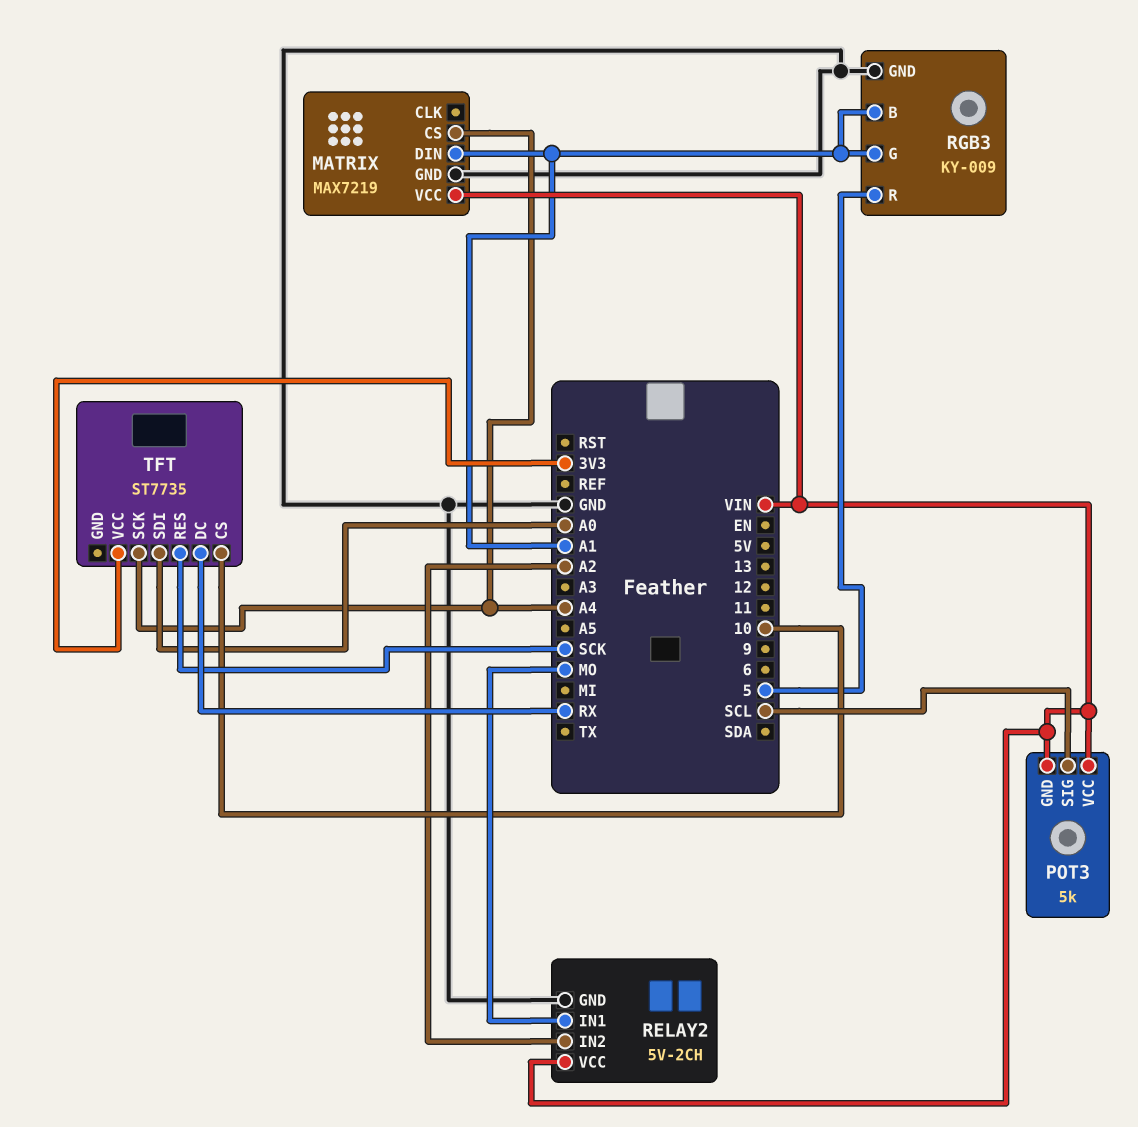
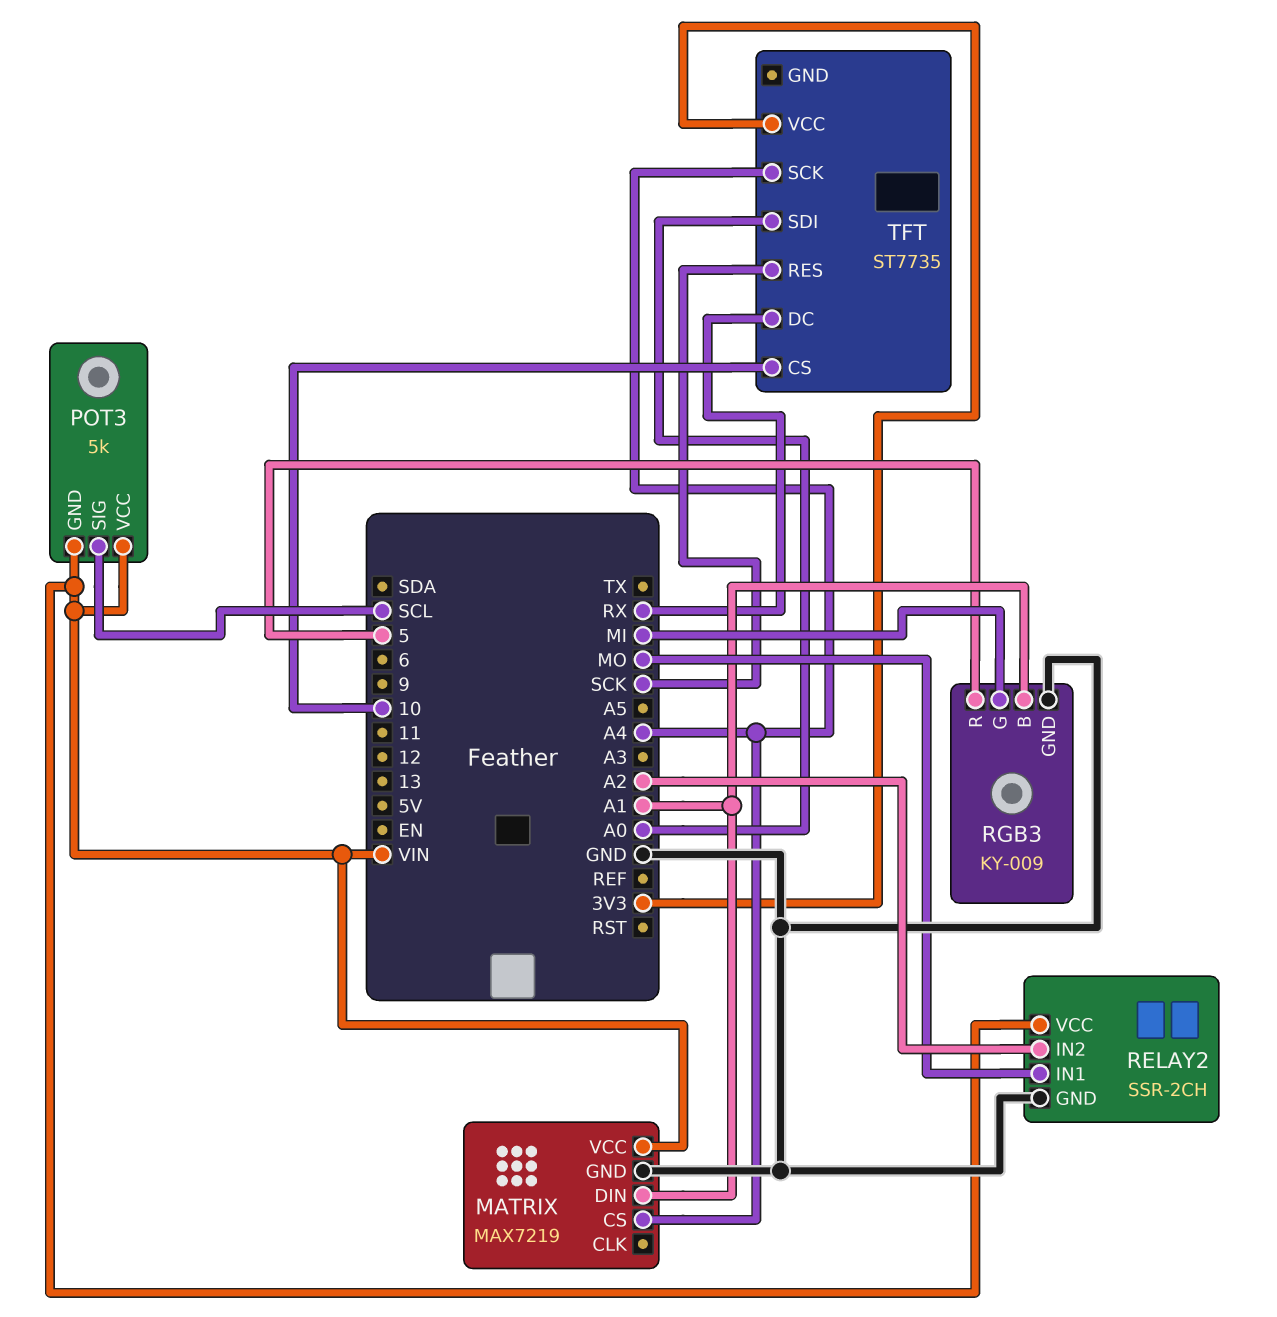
RELAY2: 5V-2CH -> SSR-2CH
RGB3 pin G: A1 -> MI

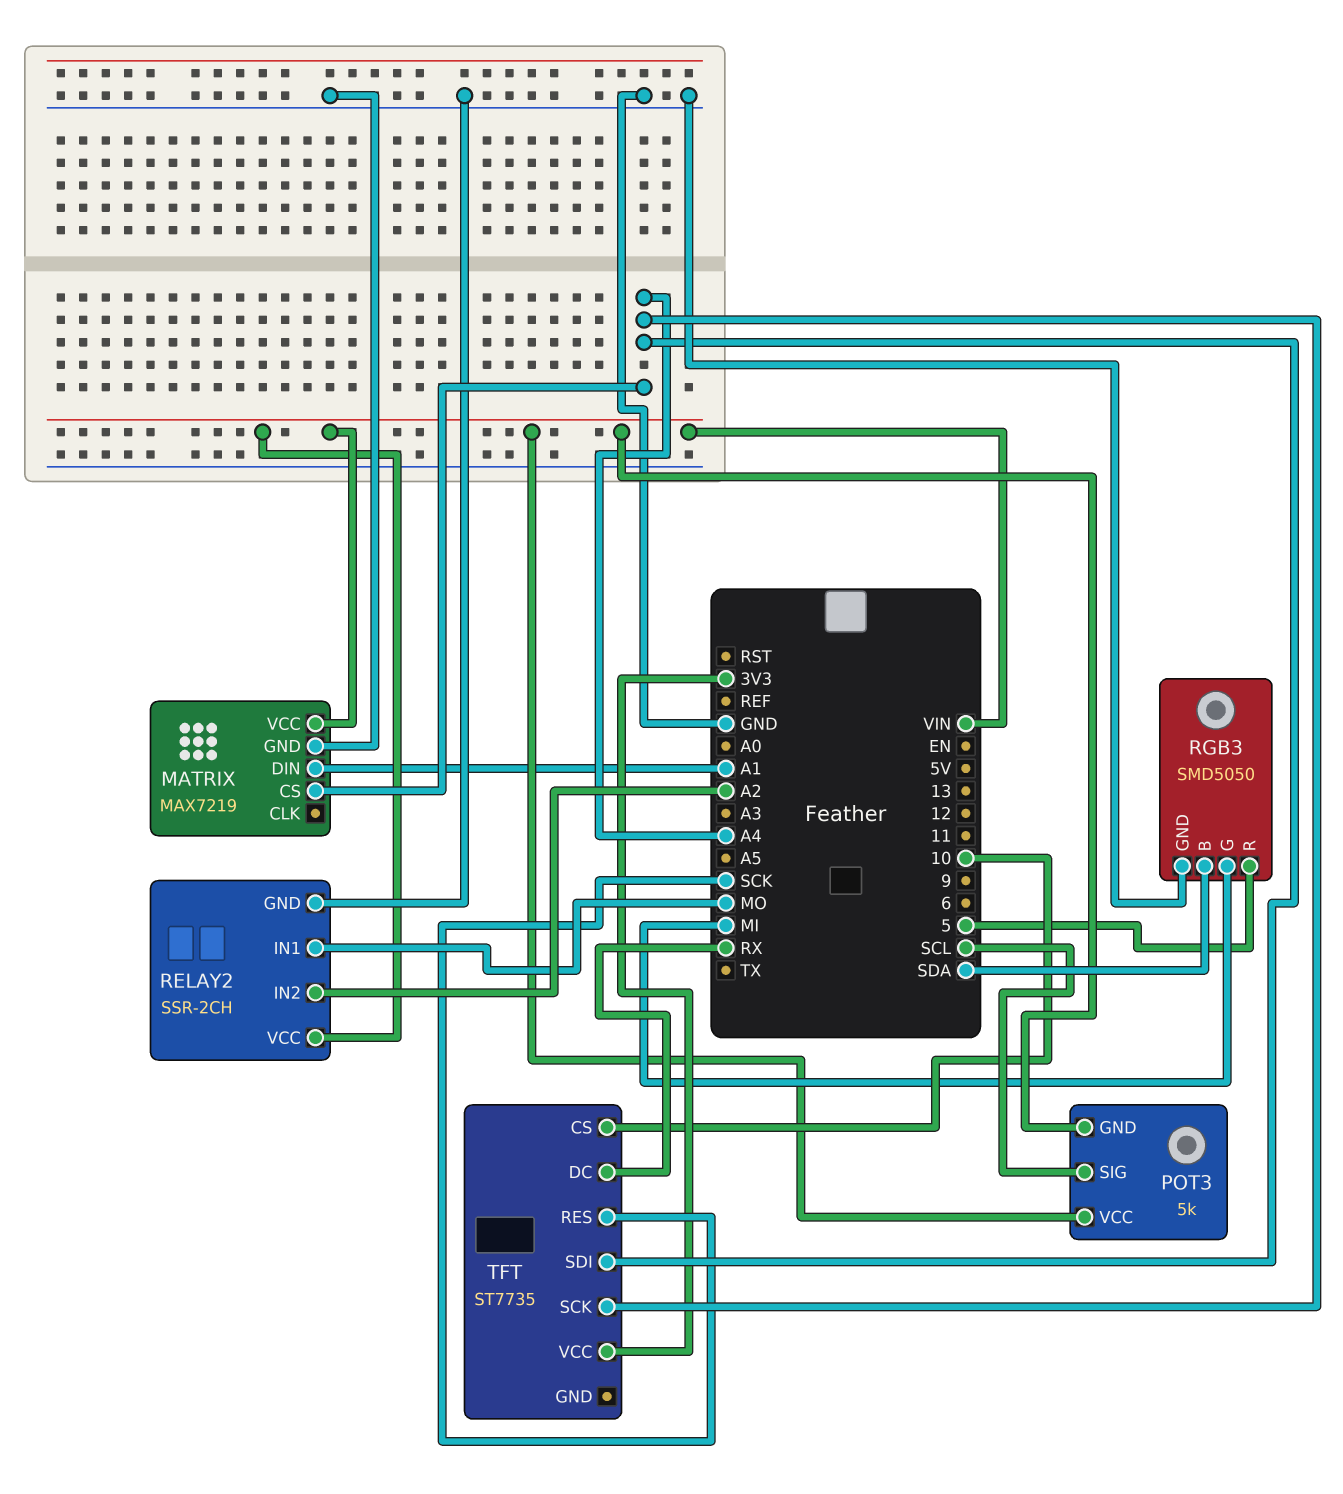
RGB3: KY-009 -> SMD5050
RGB3 pin B: A1 -> SDA
TFT pin SDI: A0 -> A4

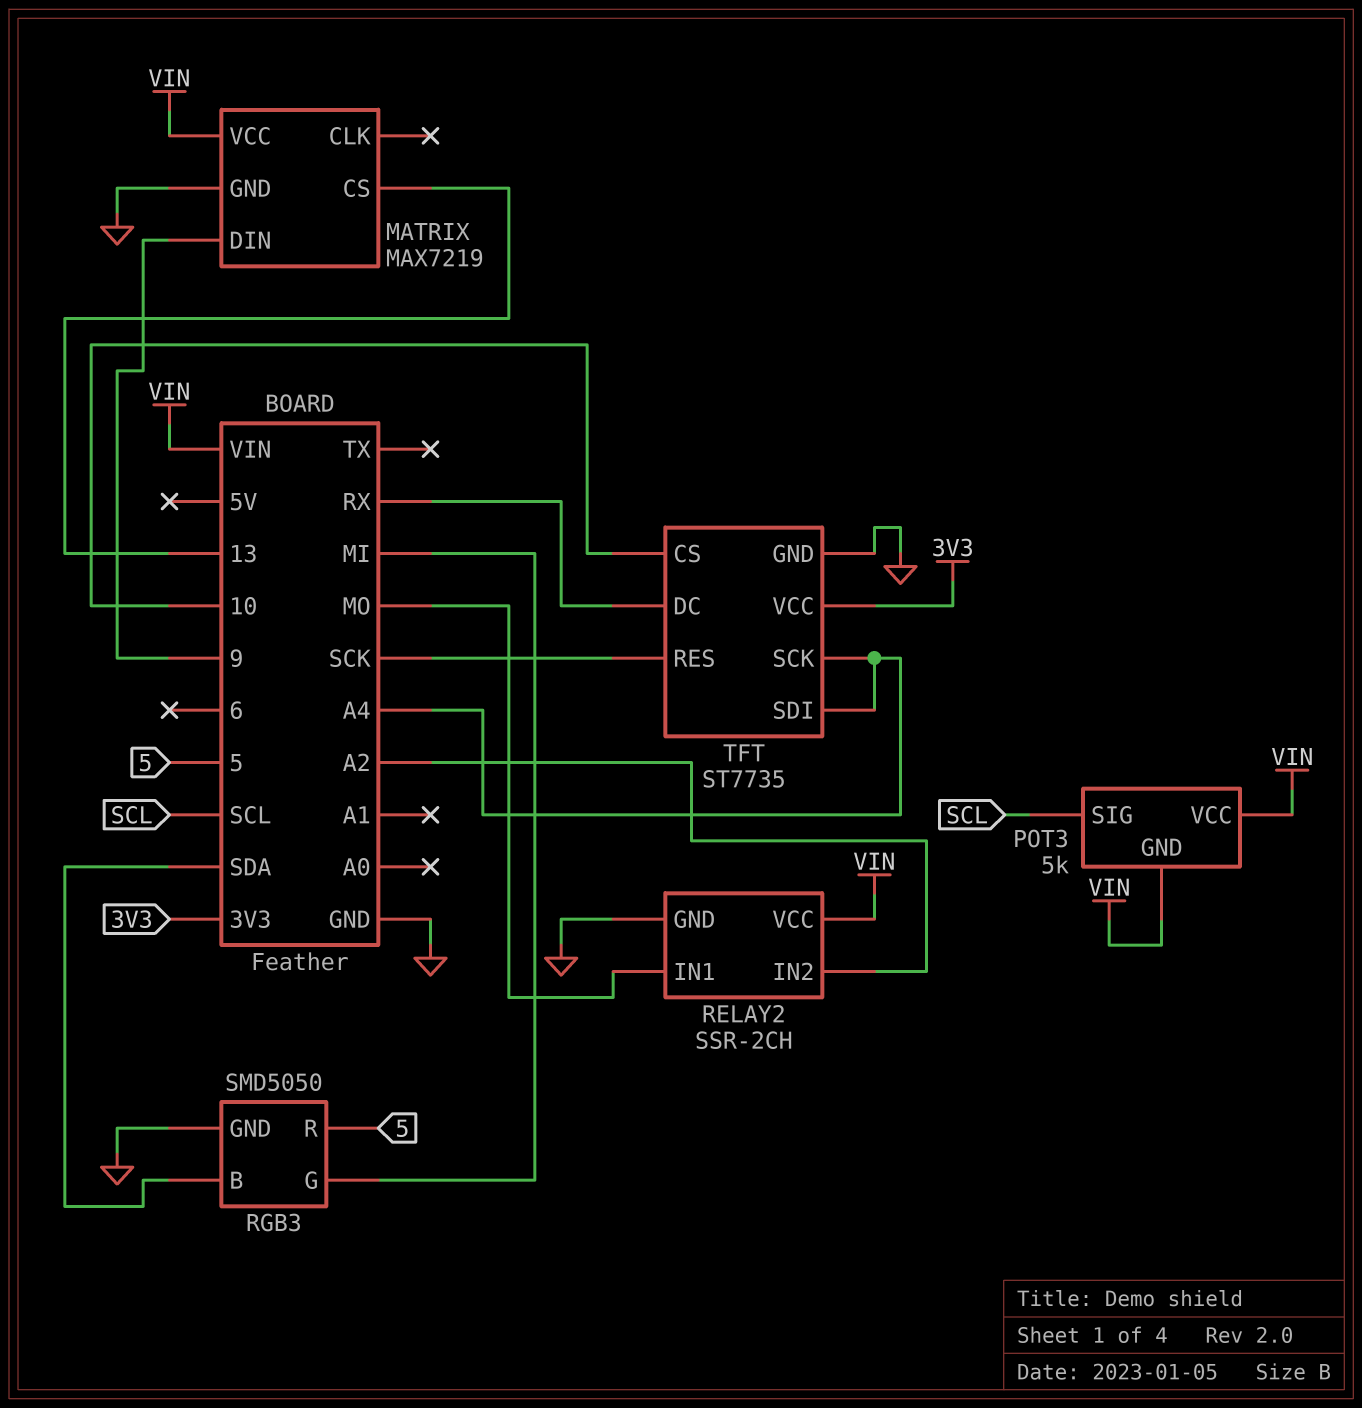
MATRIX pin CS: A4 -> 13
MATRIX pin DIN: A1 -> 9
TFT pin GND: none -> GND

